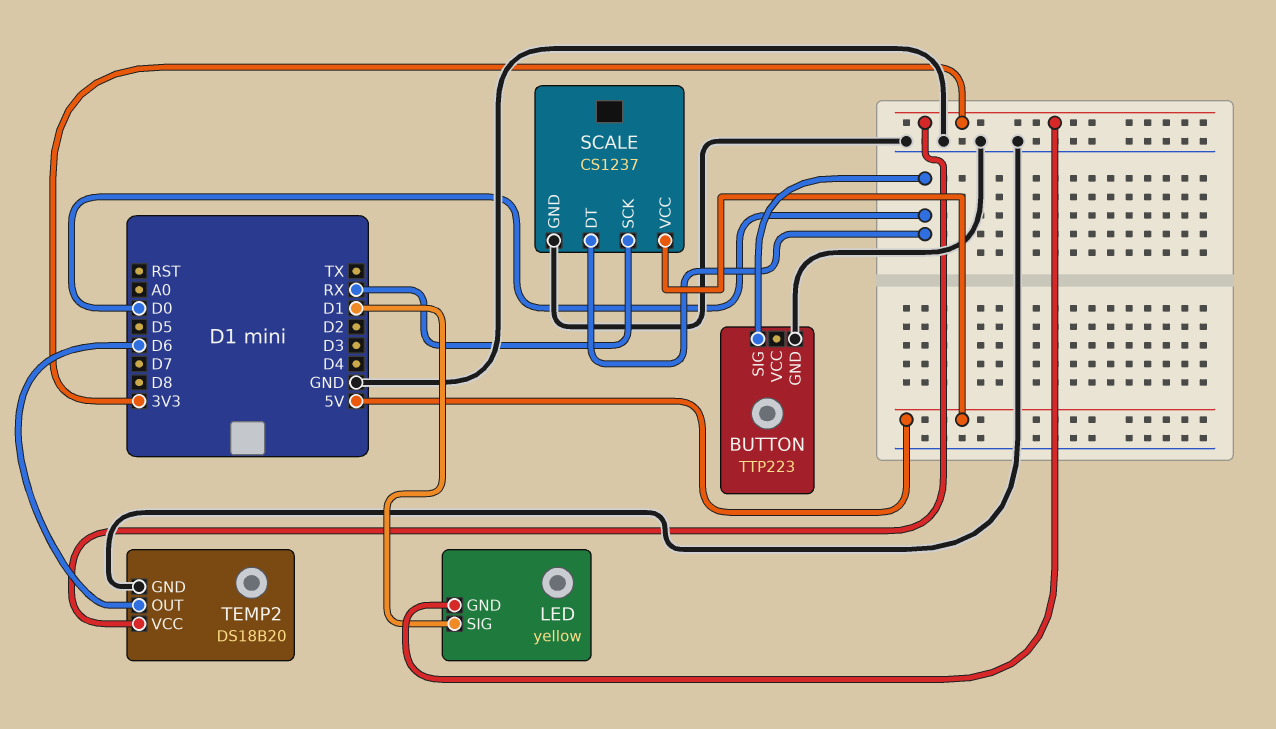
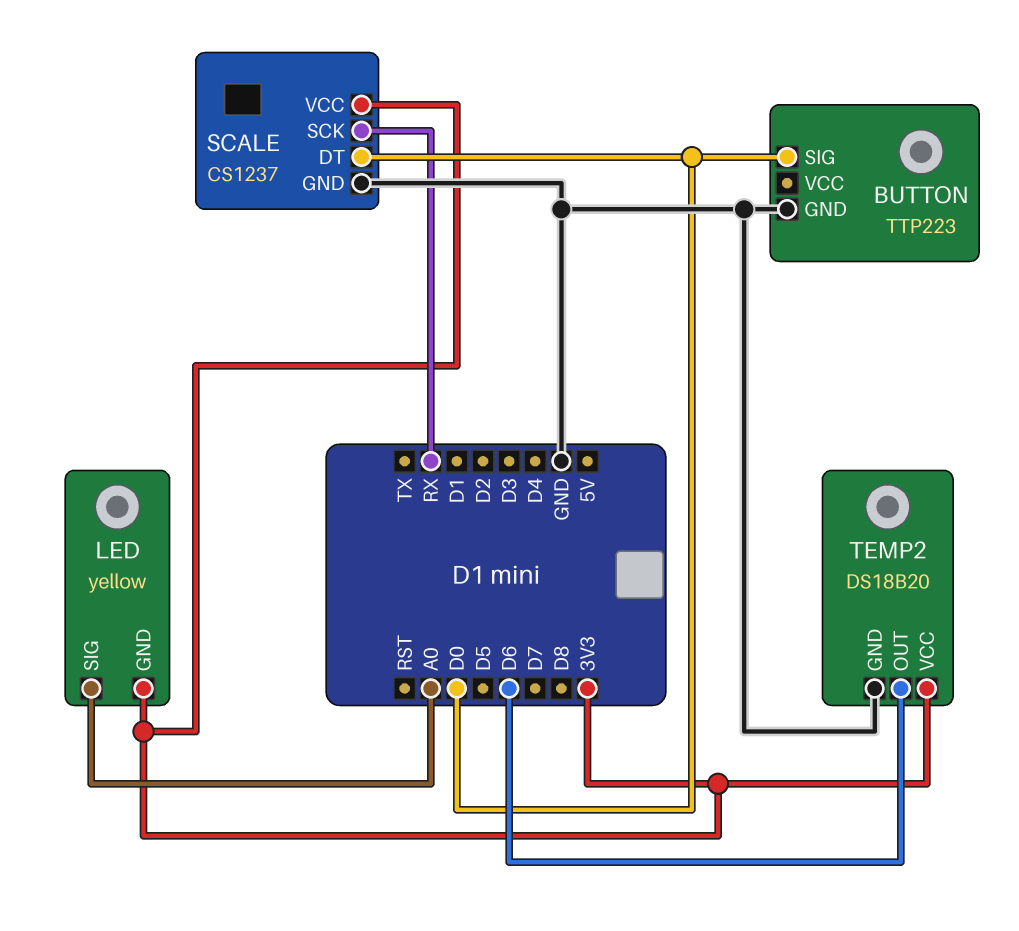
LED pin SIG: D1 -> A0
SCALE pin VCC: 5V -> 3V3

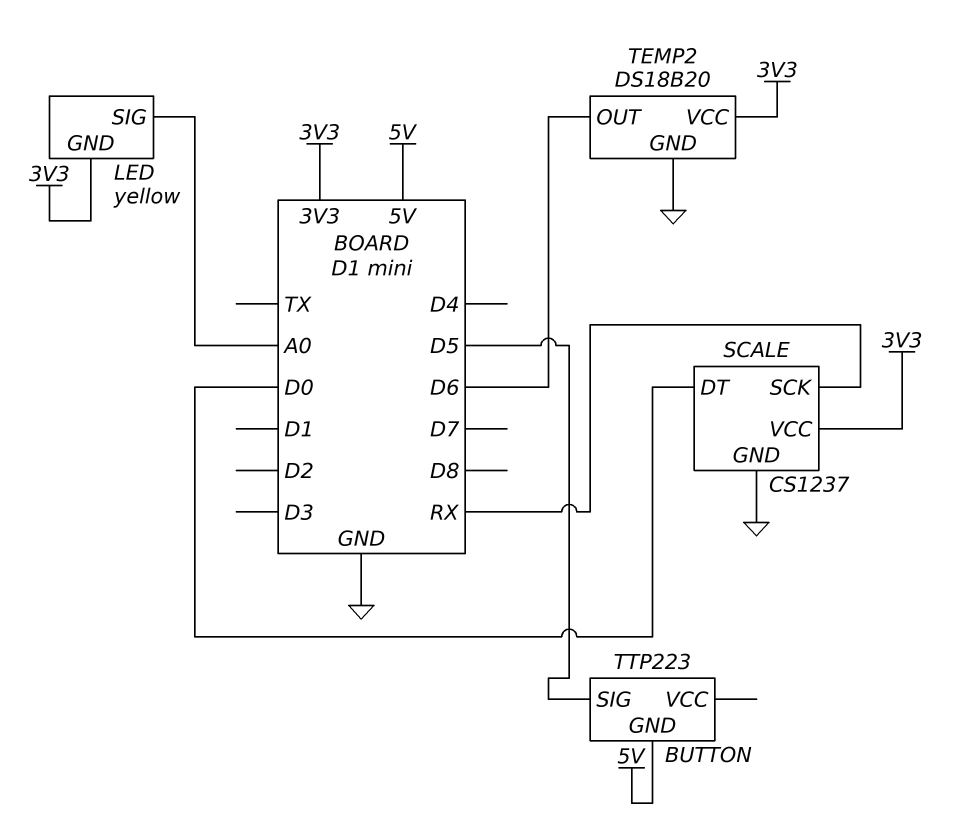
BUTTON pin GND: GND -> 5V
BUTTON pin SIG: D0 -> D5

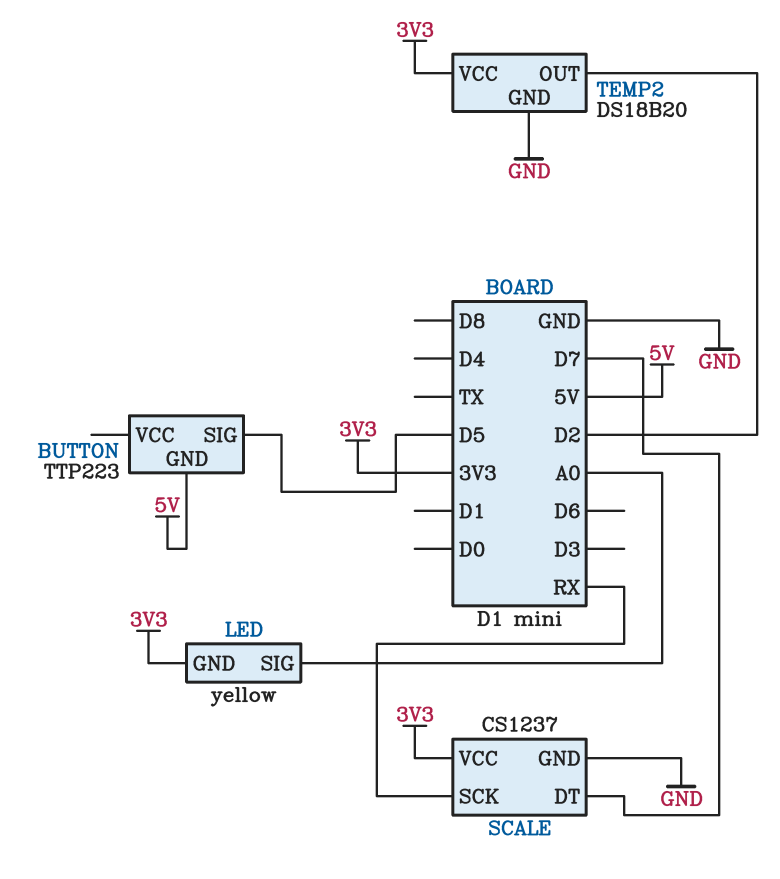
SCALE pin DT: D0 -> D7
TEMP2 pin OUT: D6 -> D2

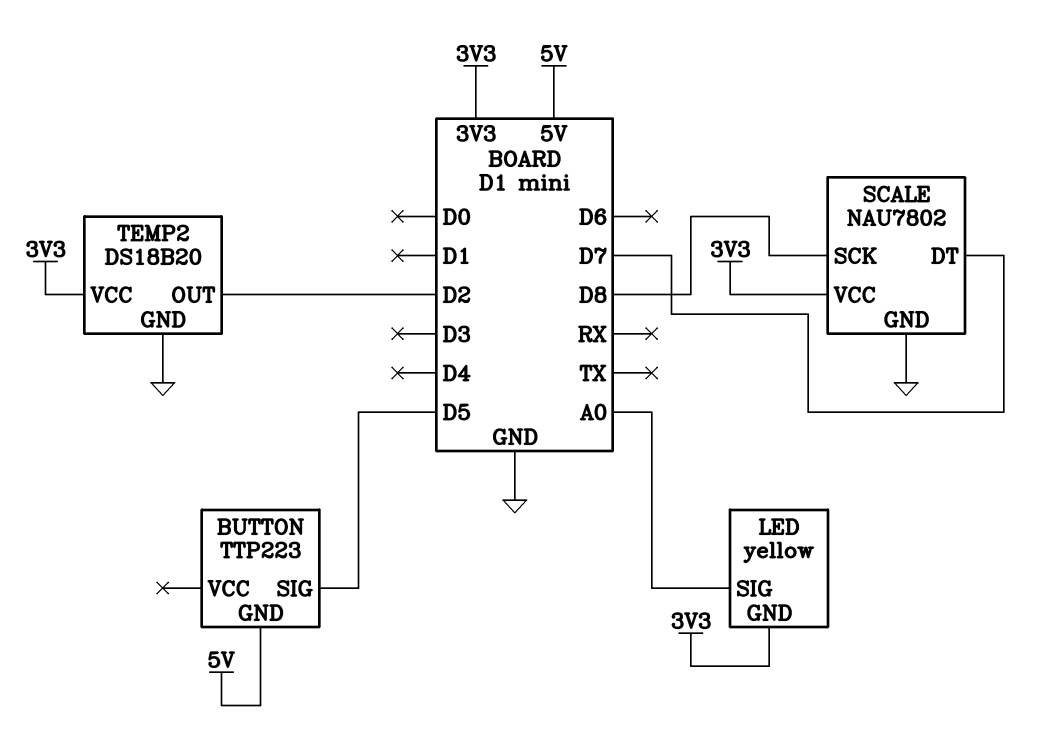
SCALE: CS1237 -> NAU7802
SCALE pin SCK: RX -> D8

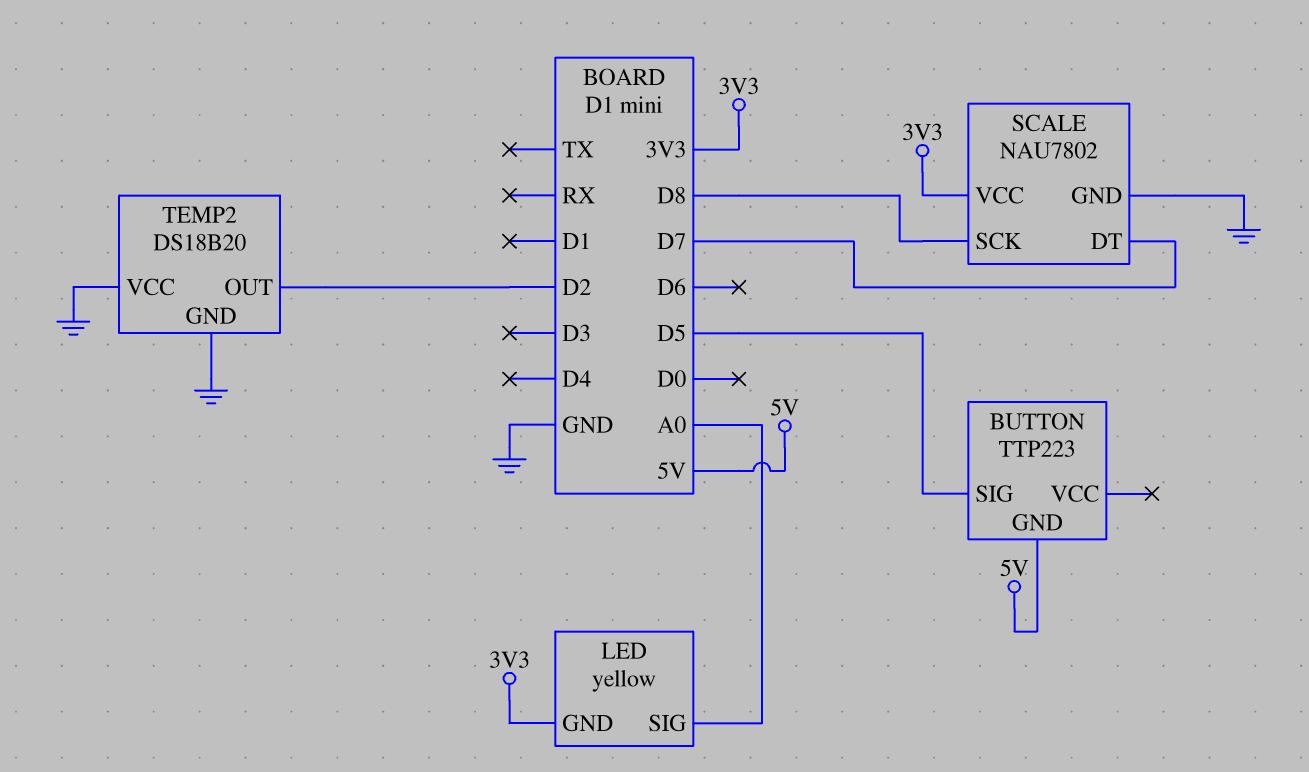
TEMP2 pin VCC: 3V3 -> GND

